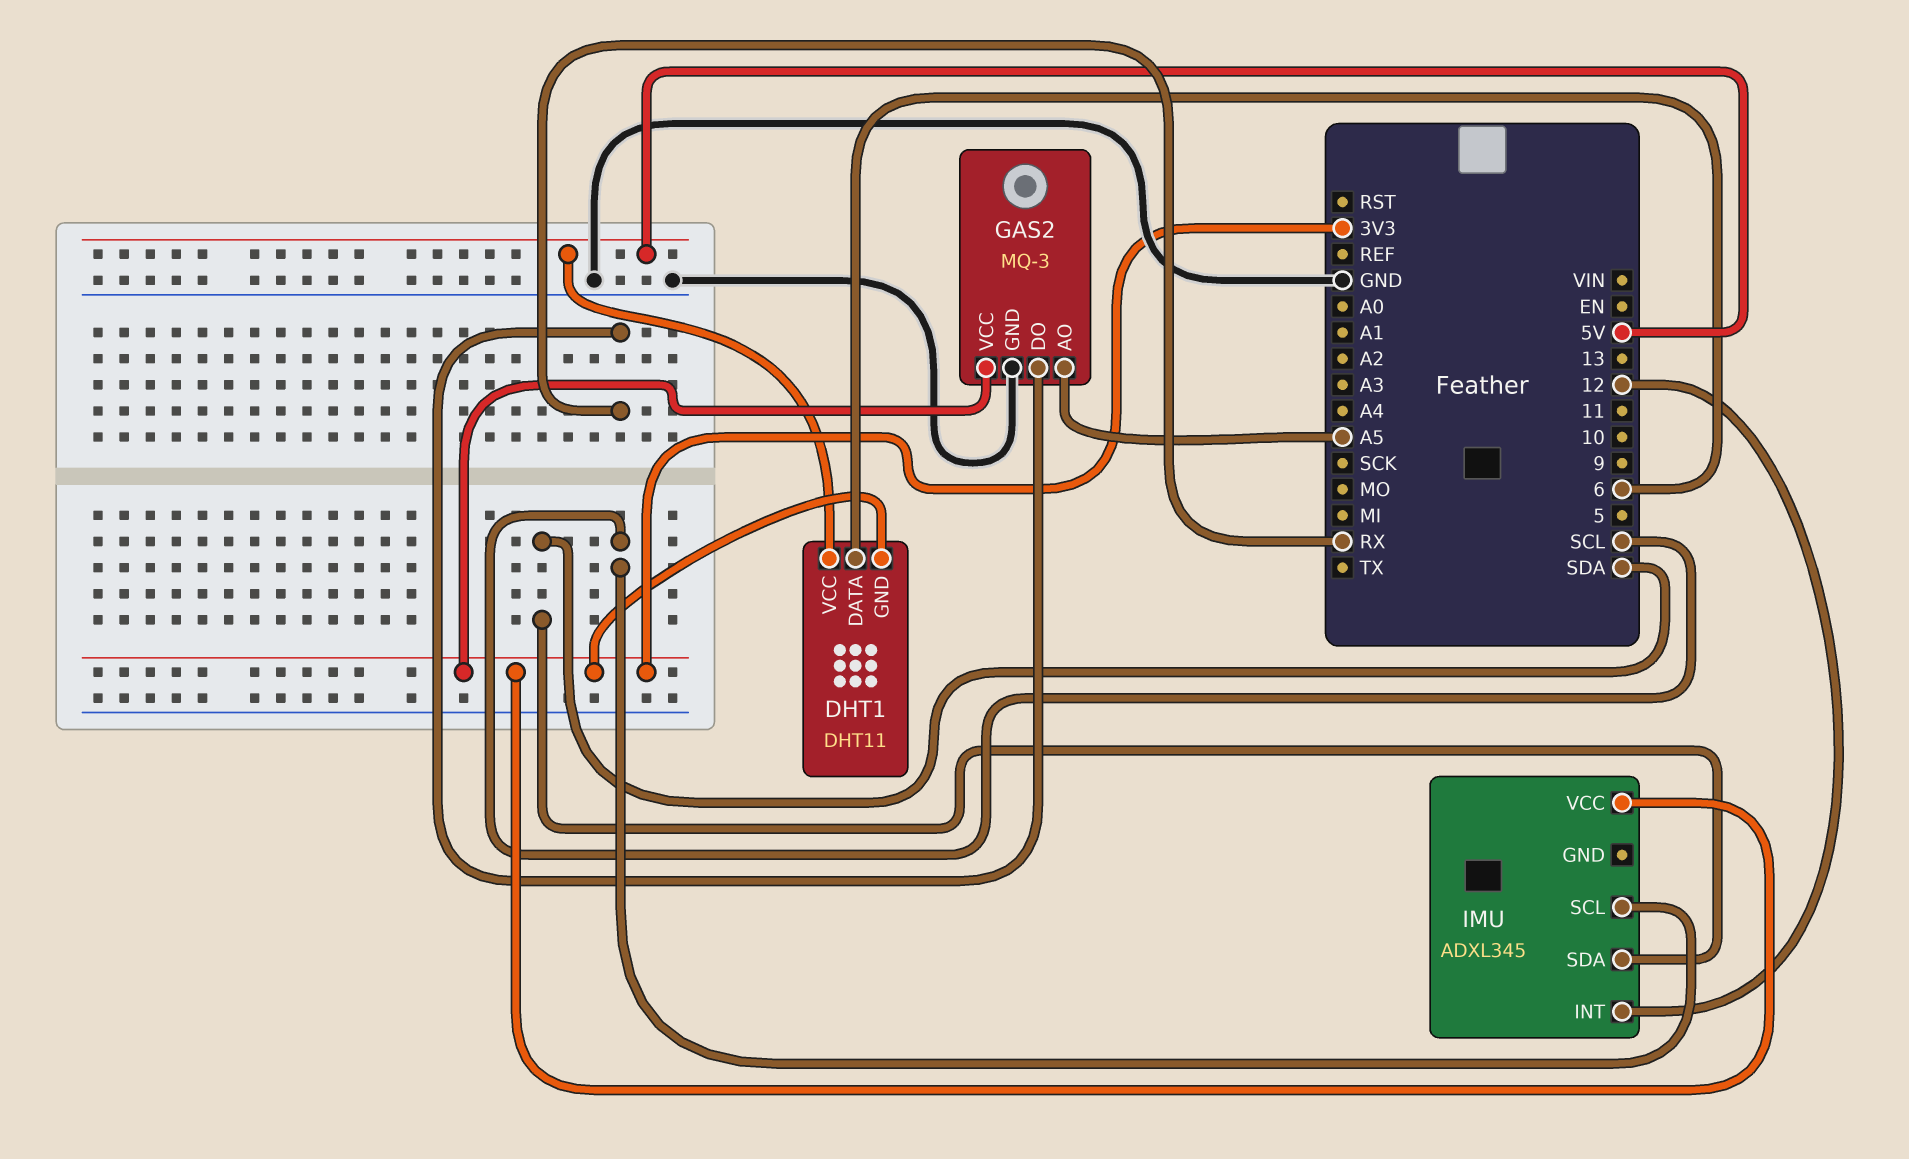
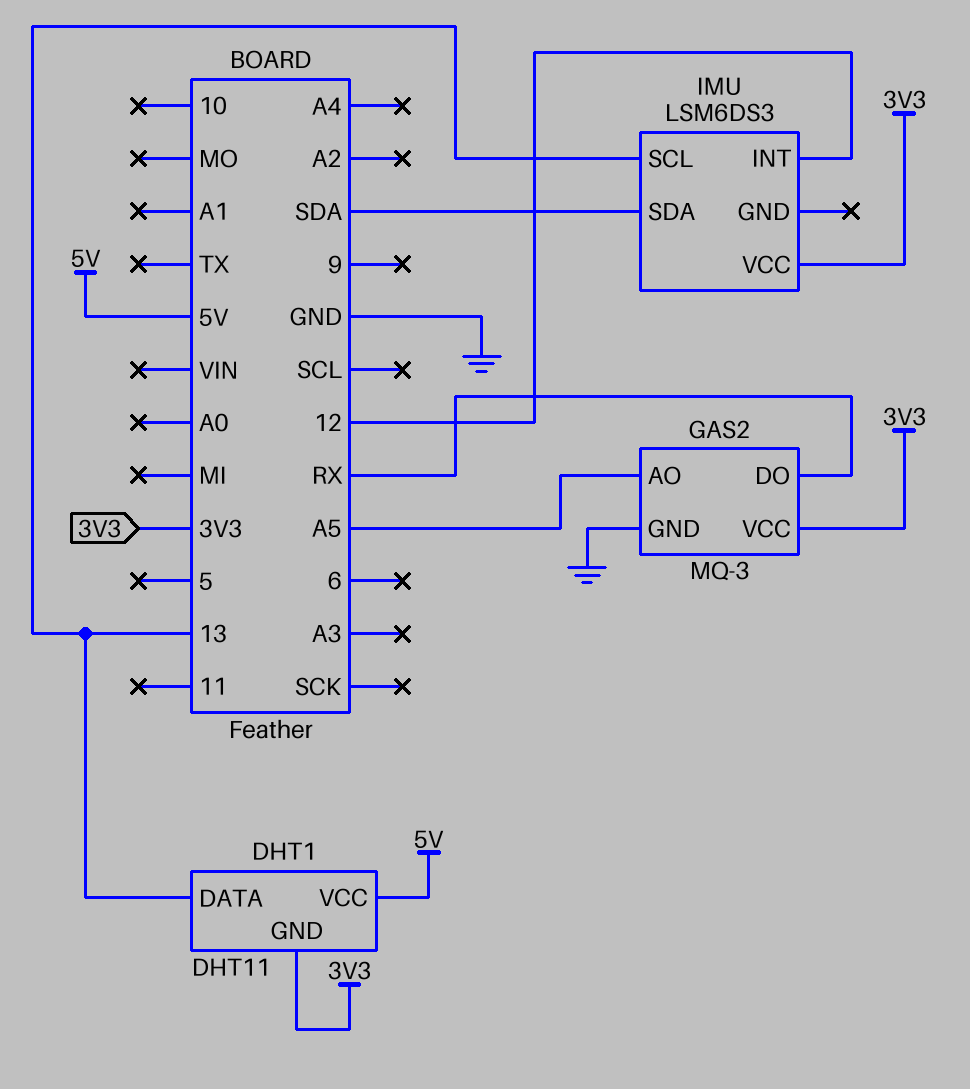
DHT1 pin DATA: 6 -> 13
IMU: ADXL345 -> LSM6DS3
IMU pin SCL: SCL -> 13

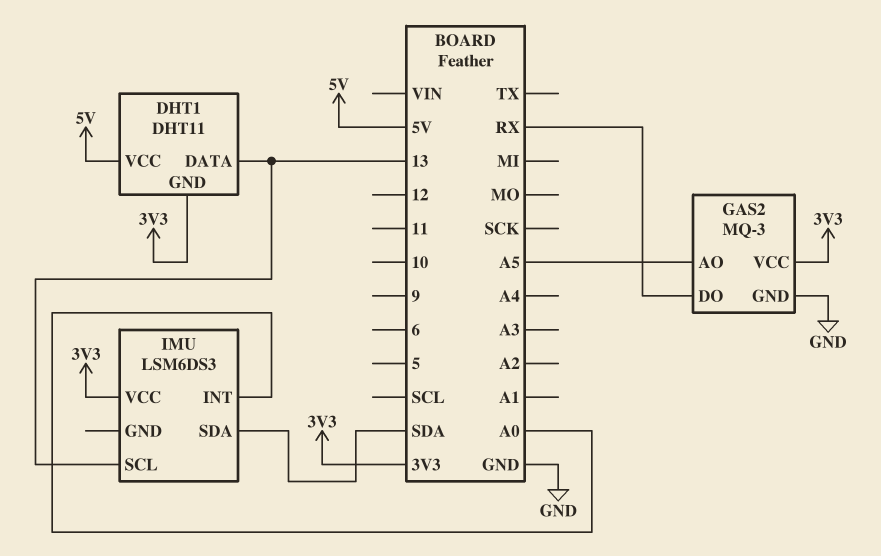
IMU pin INT: 12 -> A0

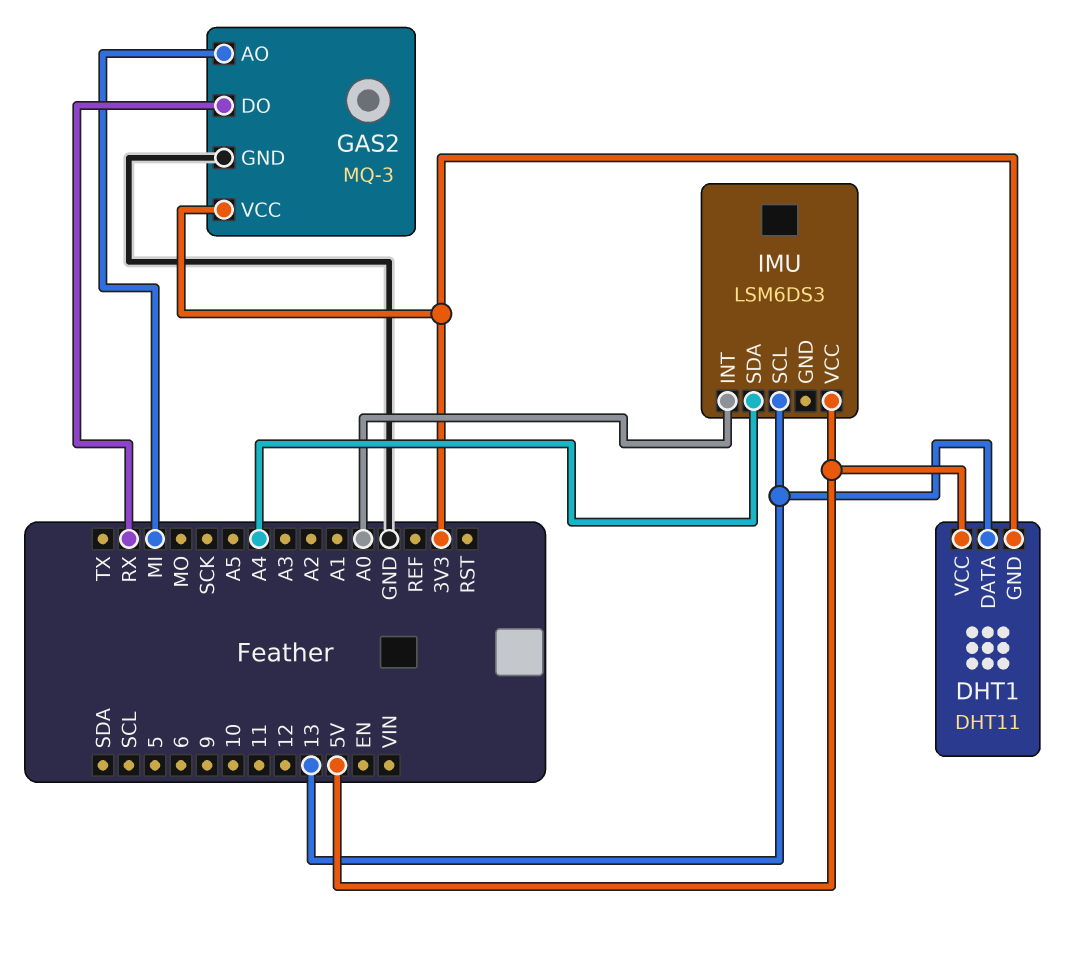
GAS2 pin AO: A5 -> MI
IMU pin SDA: SDA -> A4
IMU pin VCC: 3V3 -> 5V

